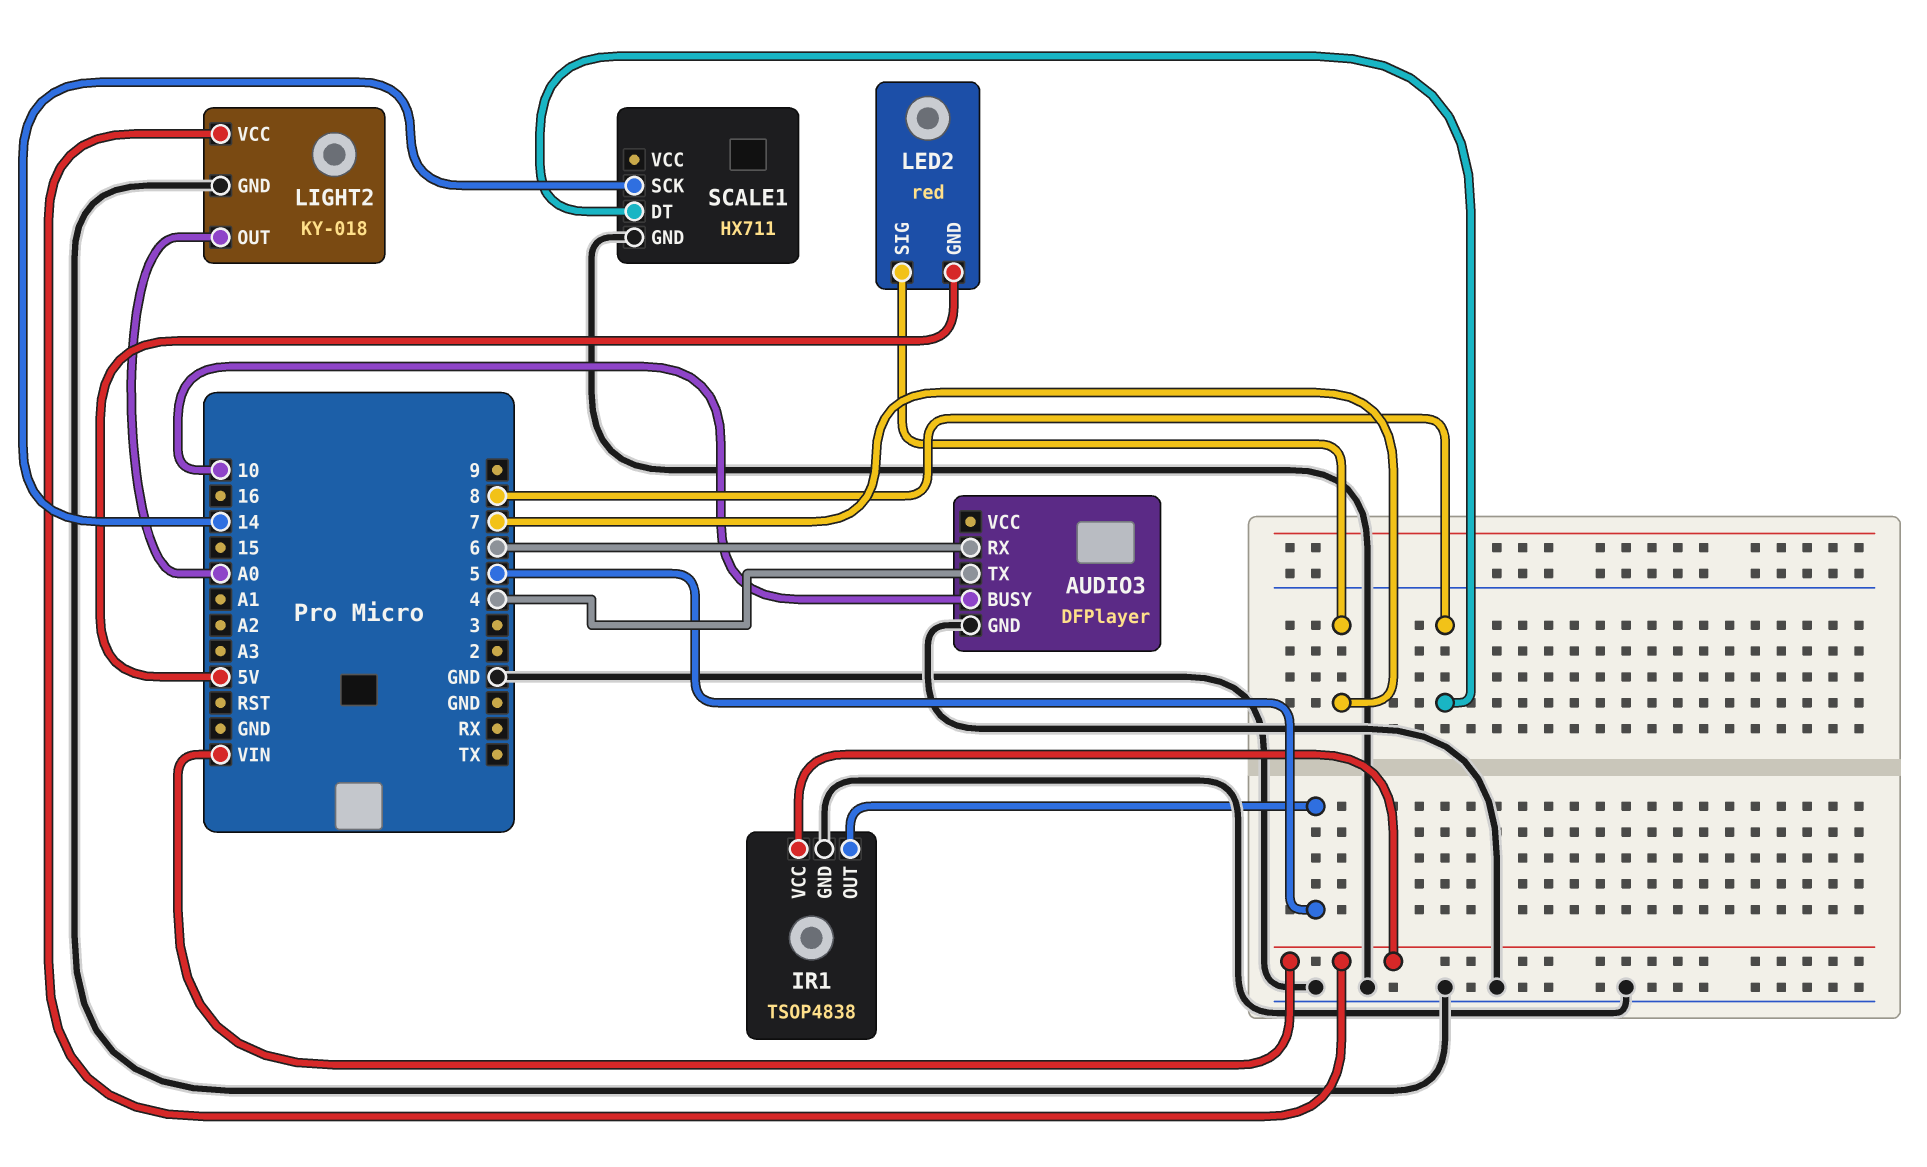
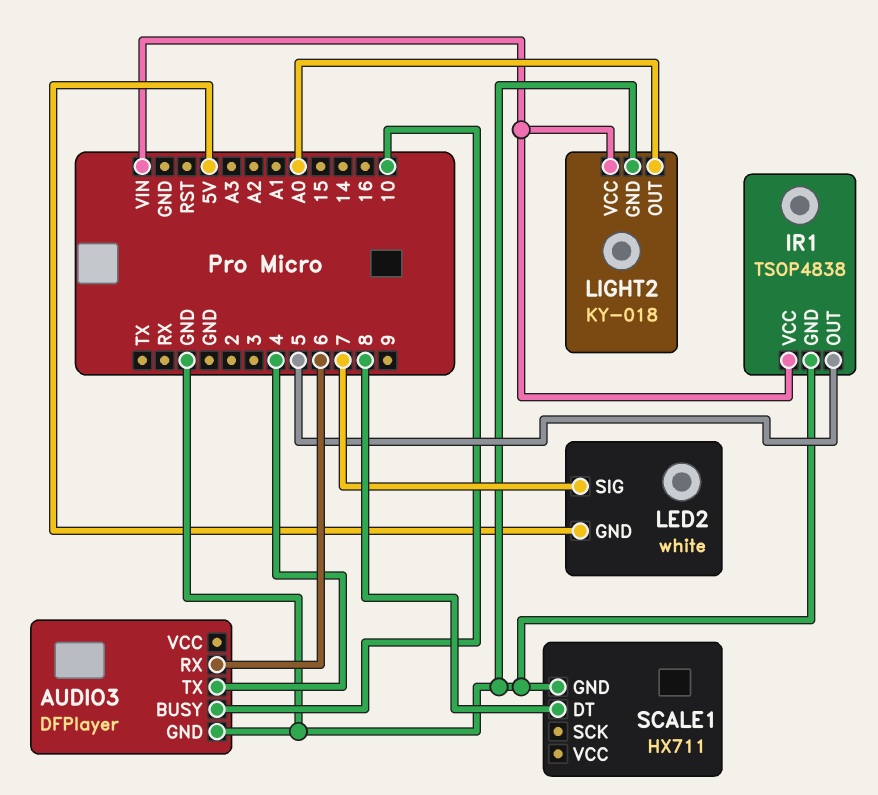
LED2: red -> white
SCALE1 pin SCK: 14 -> none

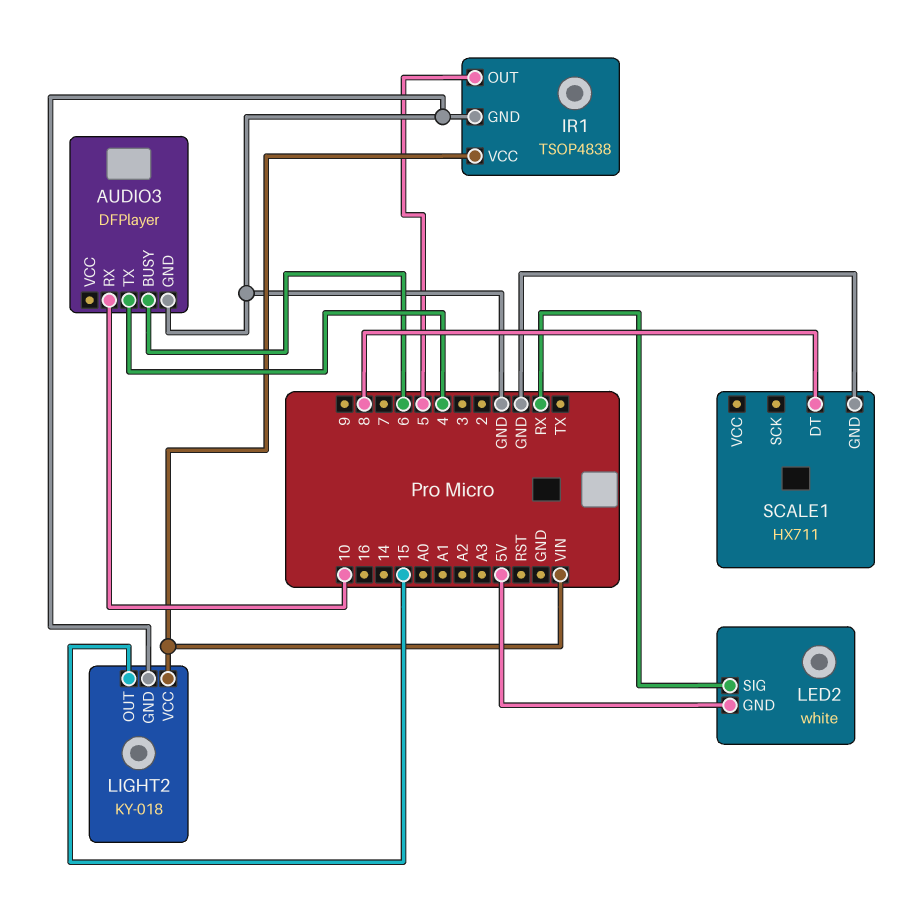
AUDIO3 pin BUSY: 10 -> 6
AUDIO3 pin RX: 6 -> 10
LED2 pin SIG: 7 -> RX
LIGHT2 pin OUT: A0 -> 15

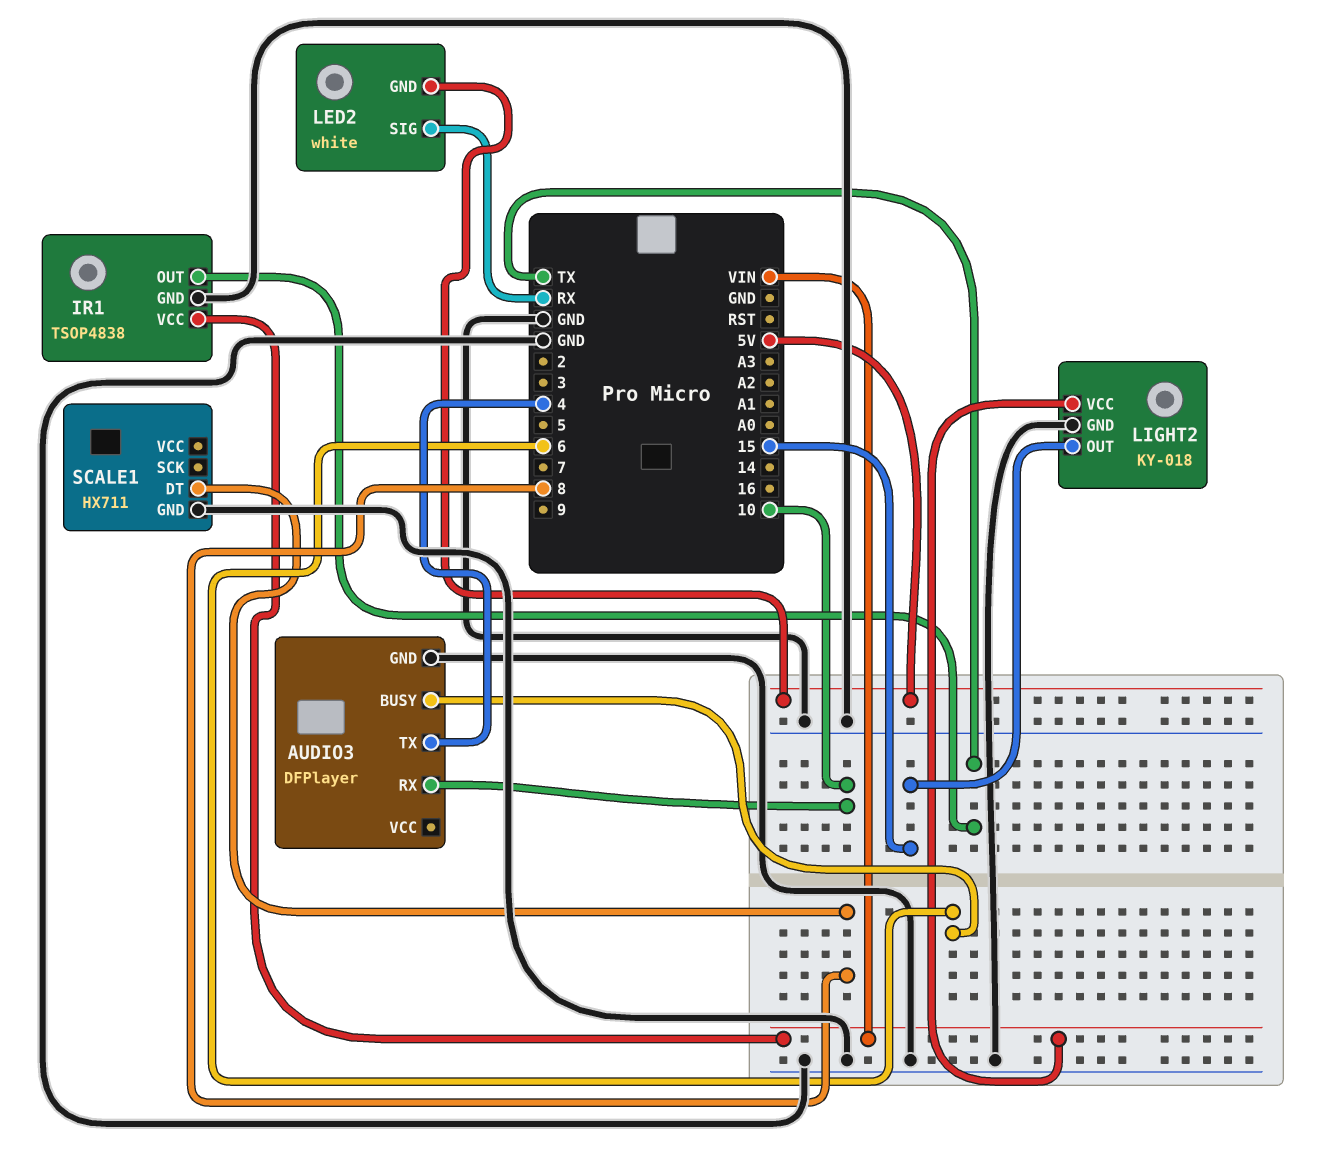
IR1 pin OUT: 5 -> TX

